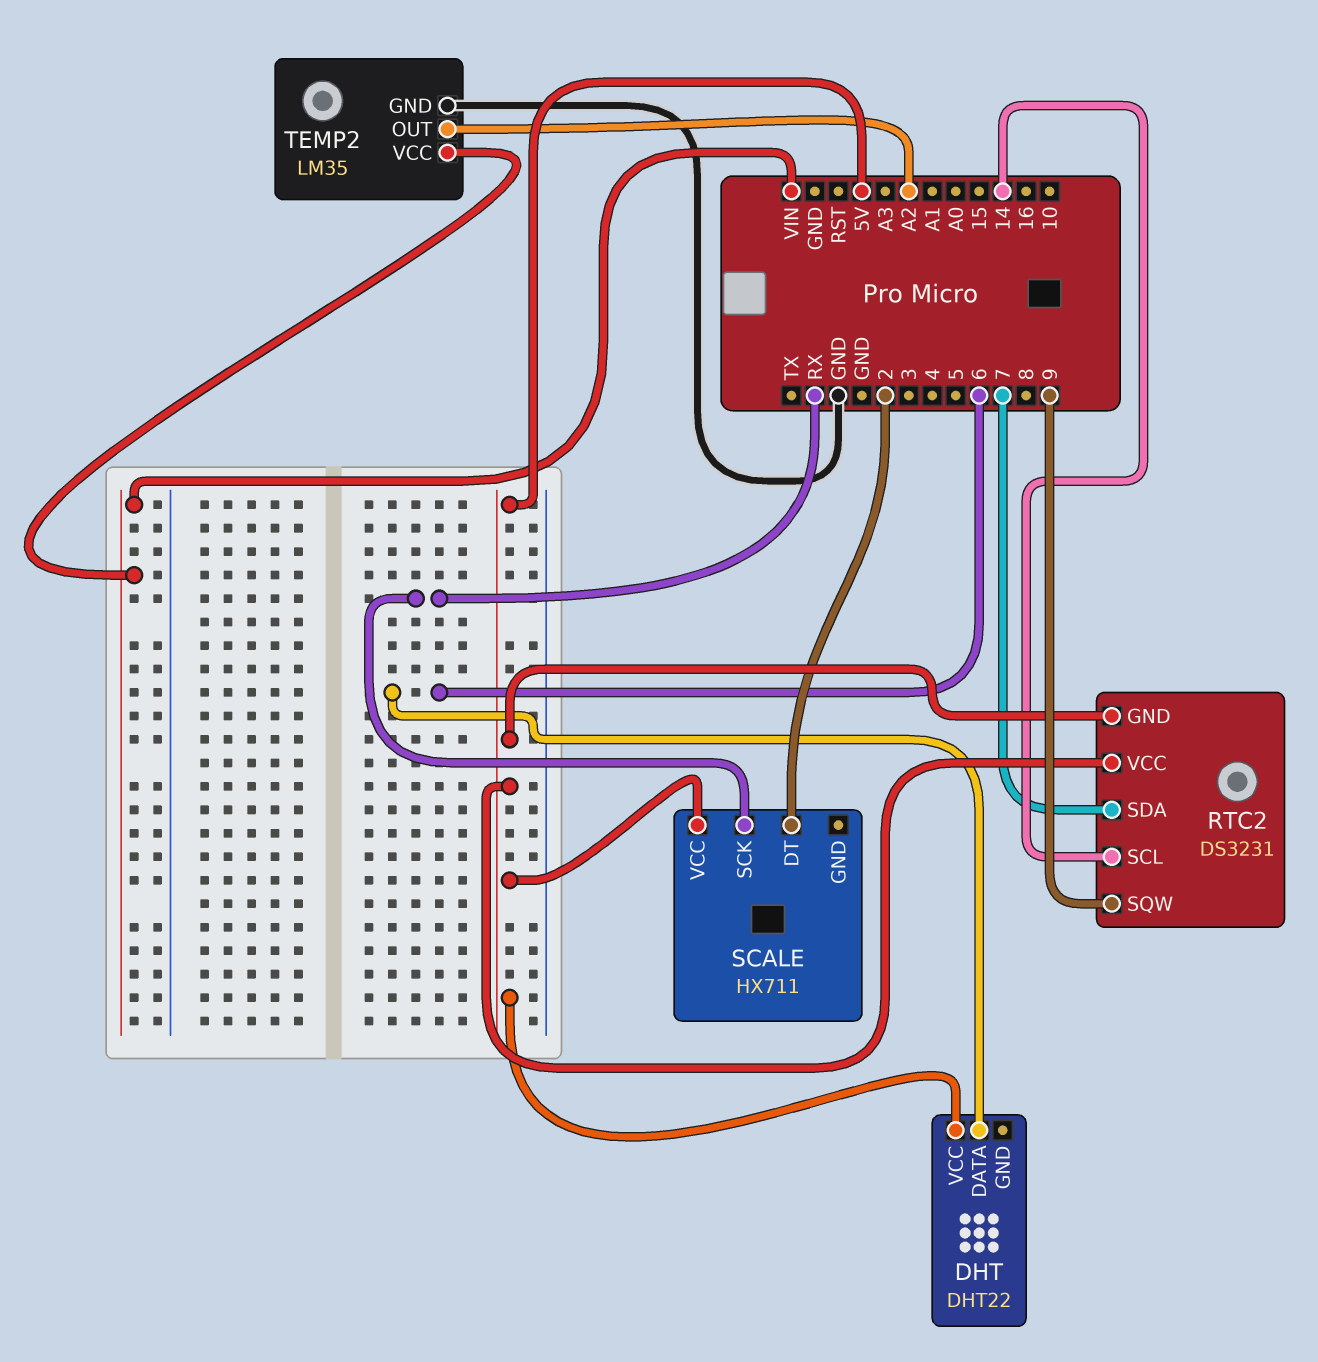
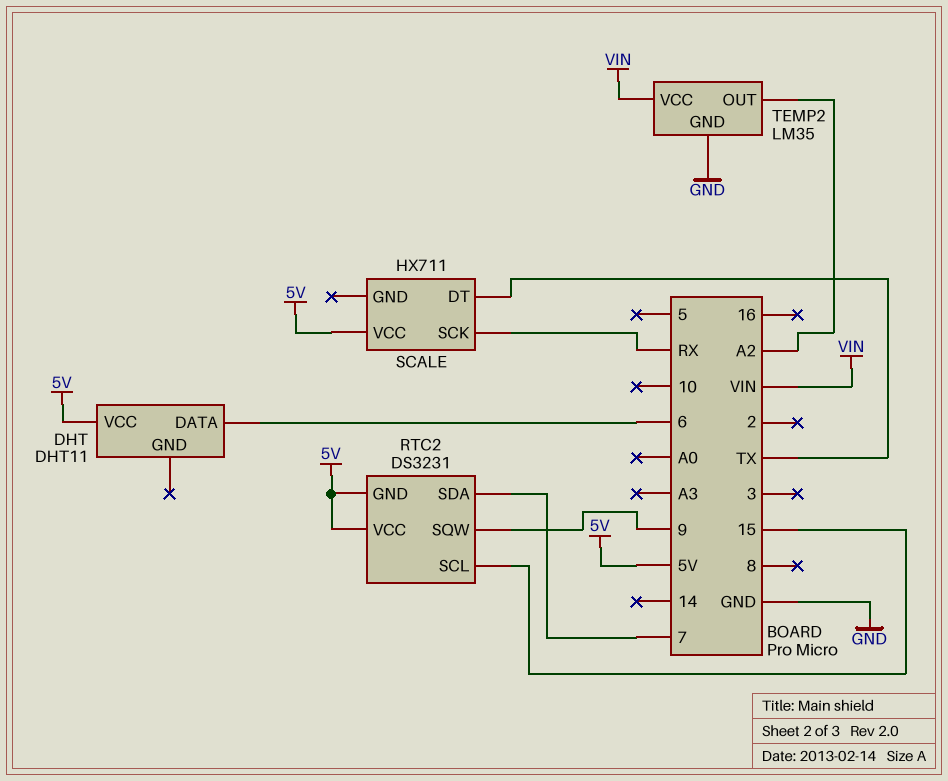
DHT: DHT22 -> DHT11
RTC2 pin SCL: 14 -> 15
SCALE pin DT: 2 -> TX

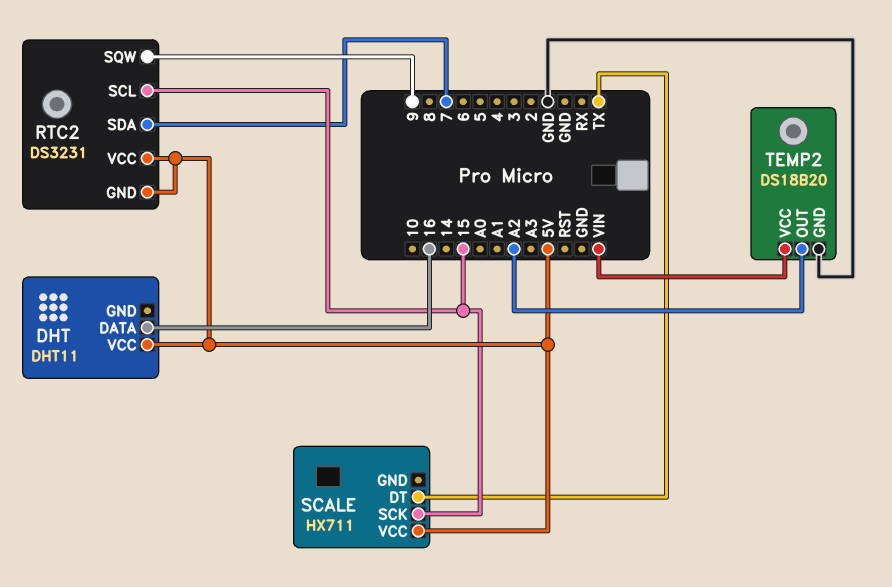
DHT pin DATA: 6 -> 16
SCALE pin SCK: RX -> 15
TEMP2: LM35 -> DS18B20

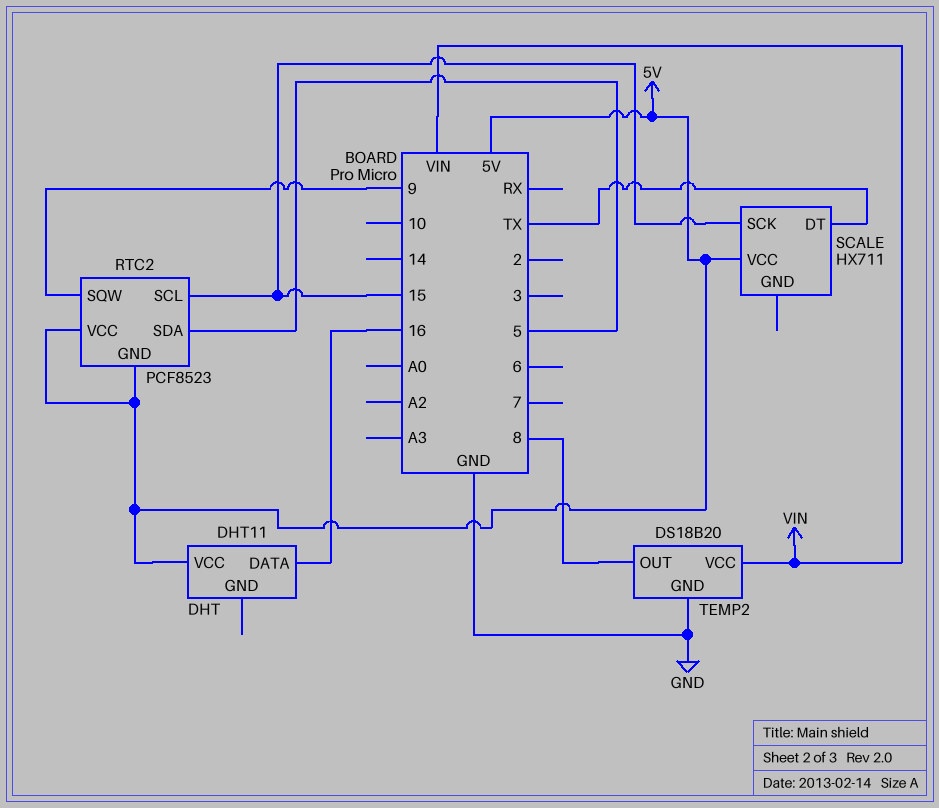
RTC2: DS3231 -> PCF8523
RTC2 pin SDA: 7 -> 5
TEMP2 pin OUT: A2 -> 8

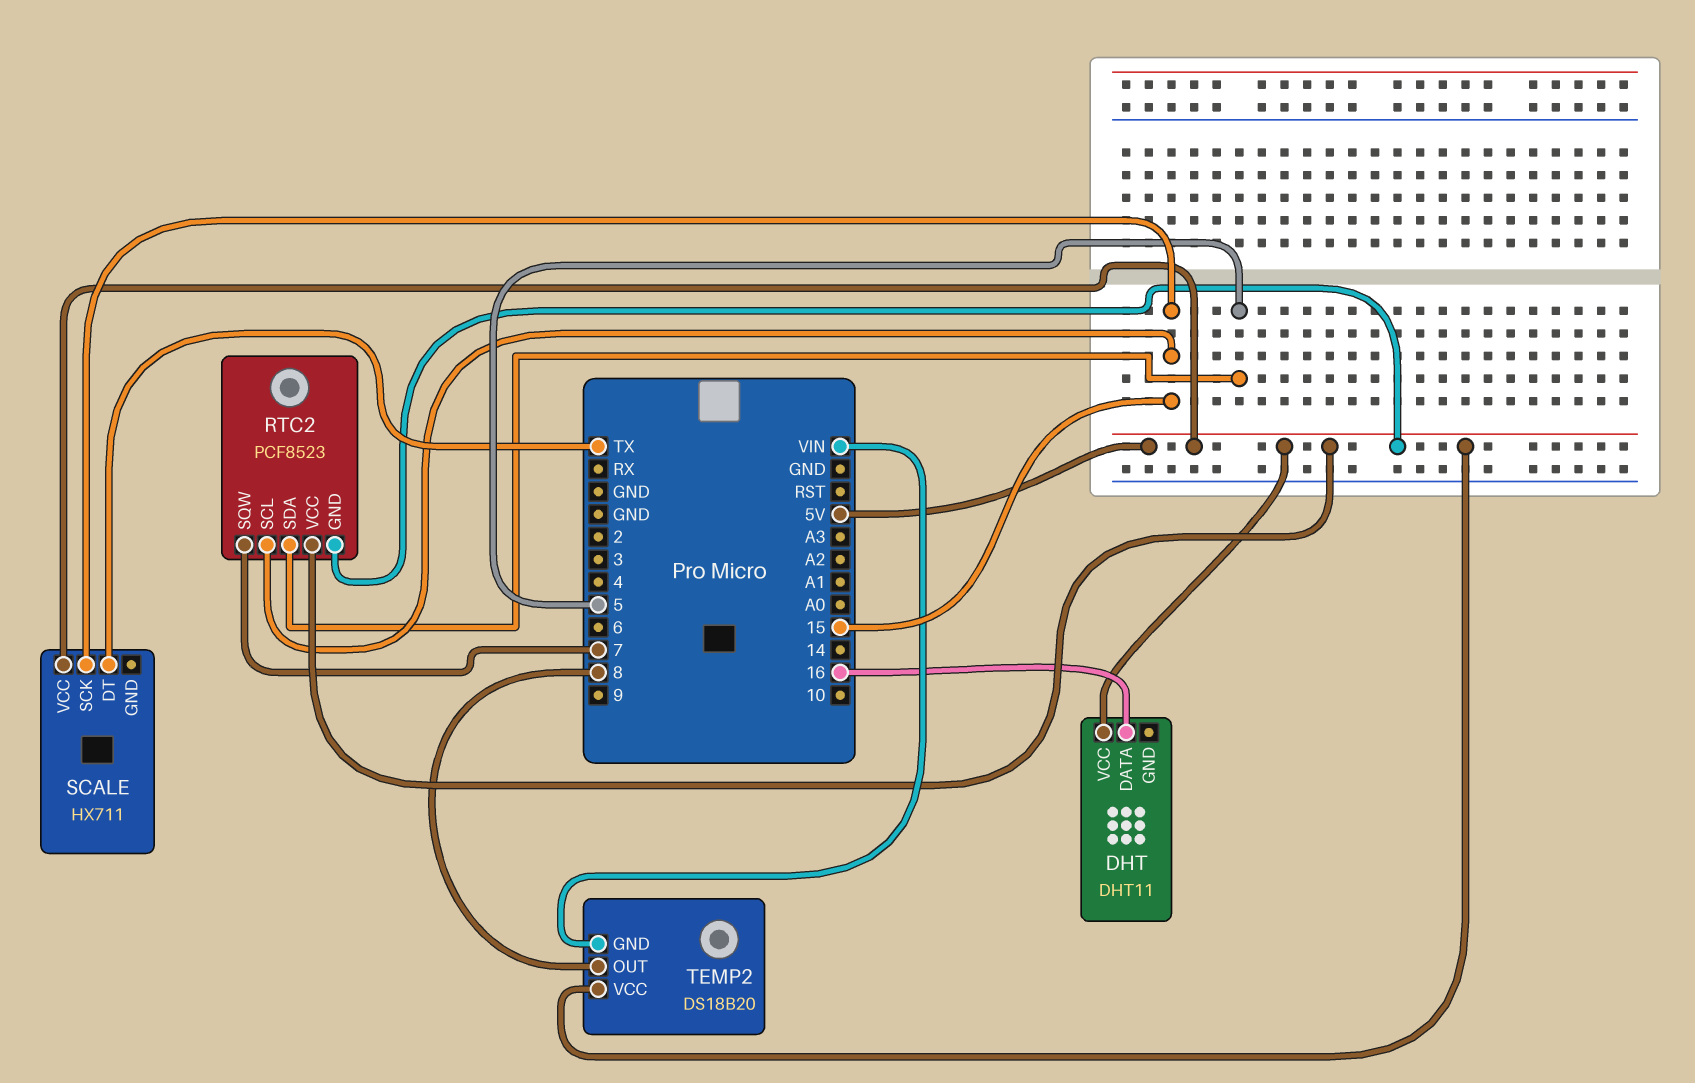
RTC2 pin SQW: 9 -> 7
TEMP2 pin GND: GND -> VIN
TEMP2 pin VCC: VIN -> 5V

